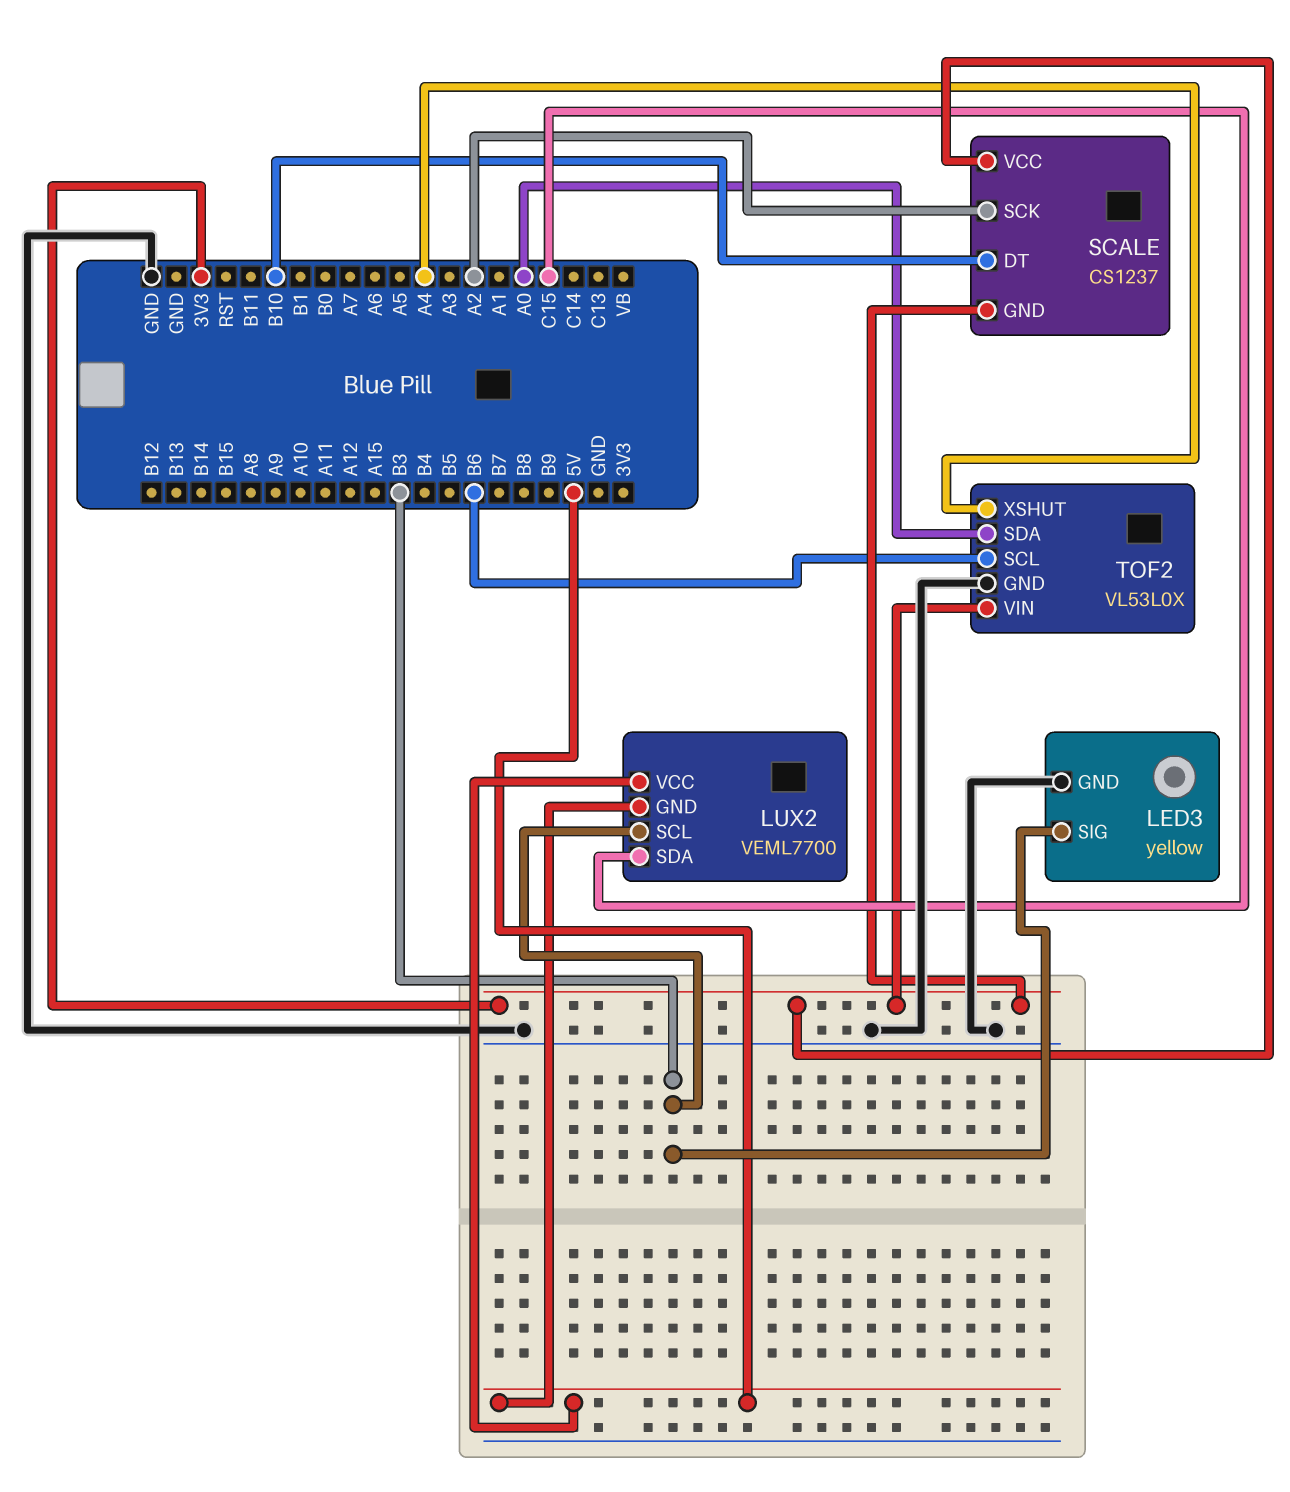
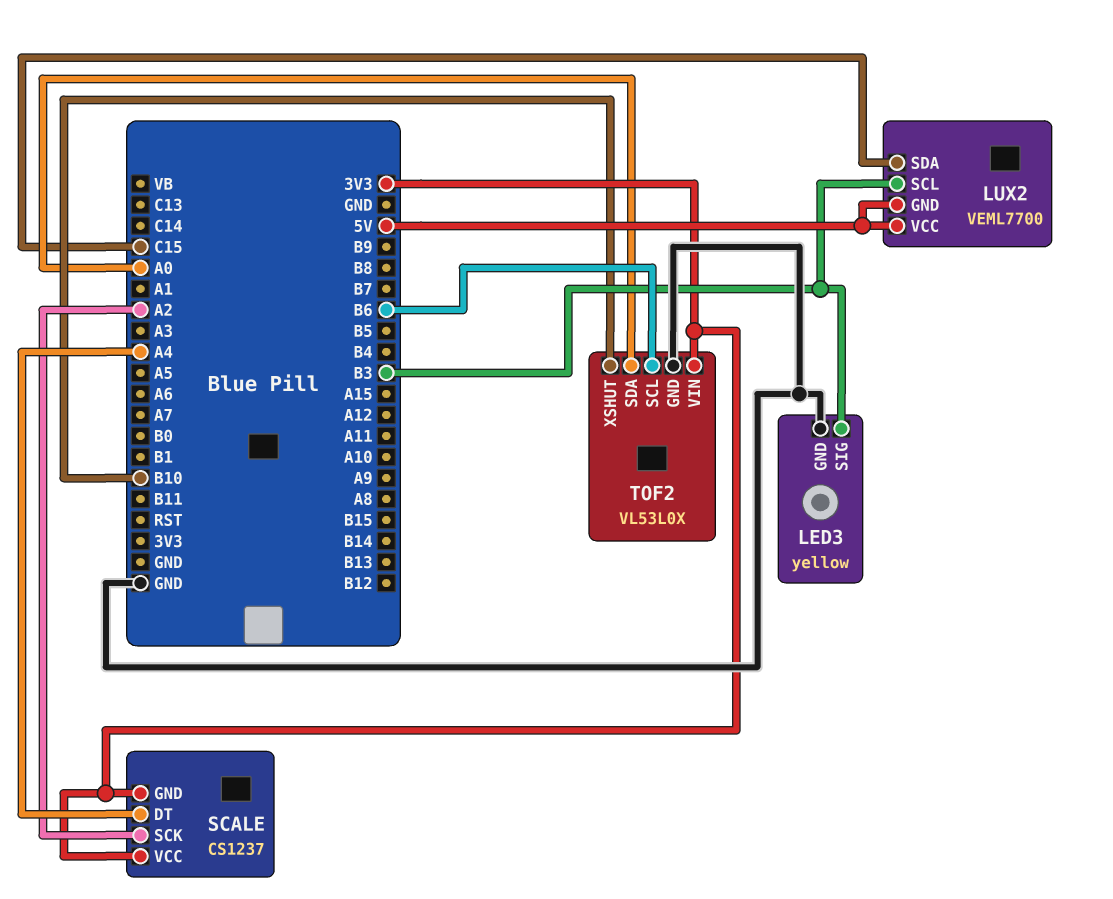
SCALE pin DT: B10 -> A4
TOF2 pin XSHUT: A4 -> B10

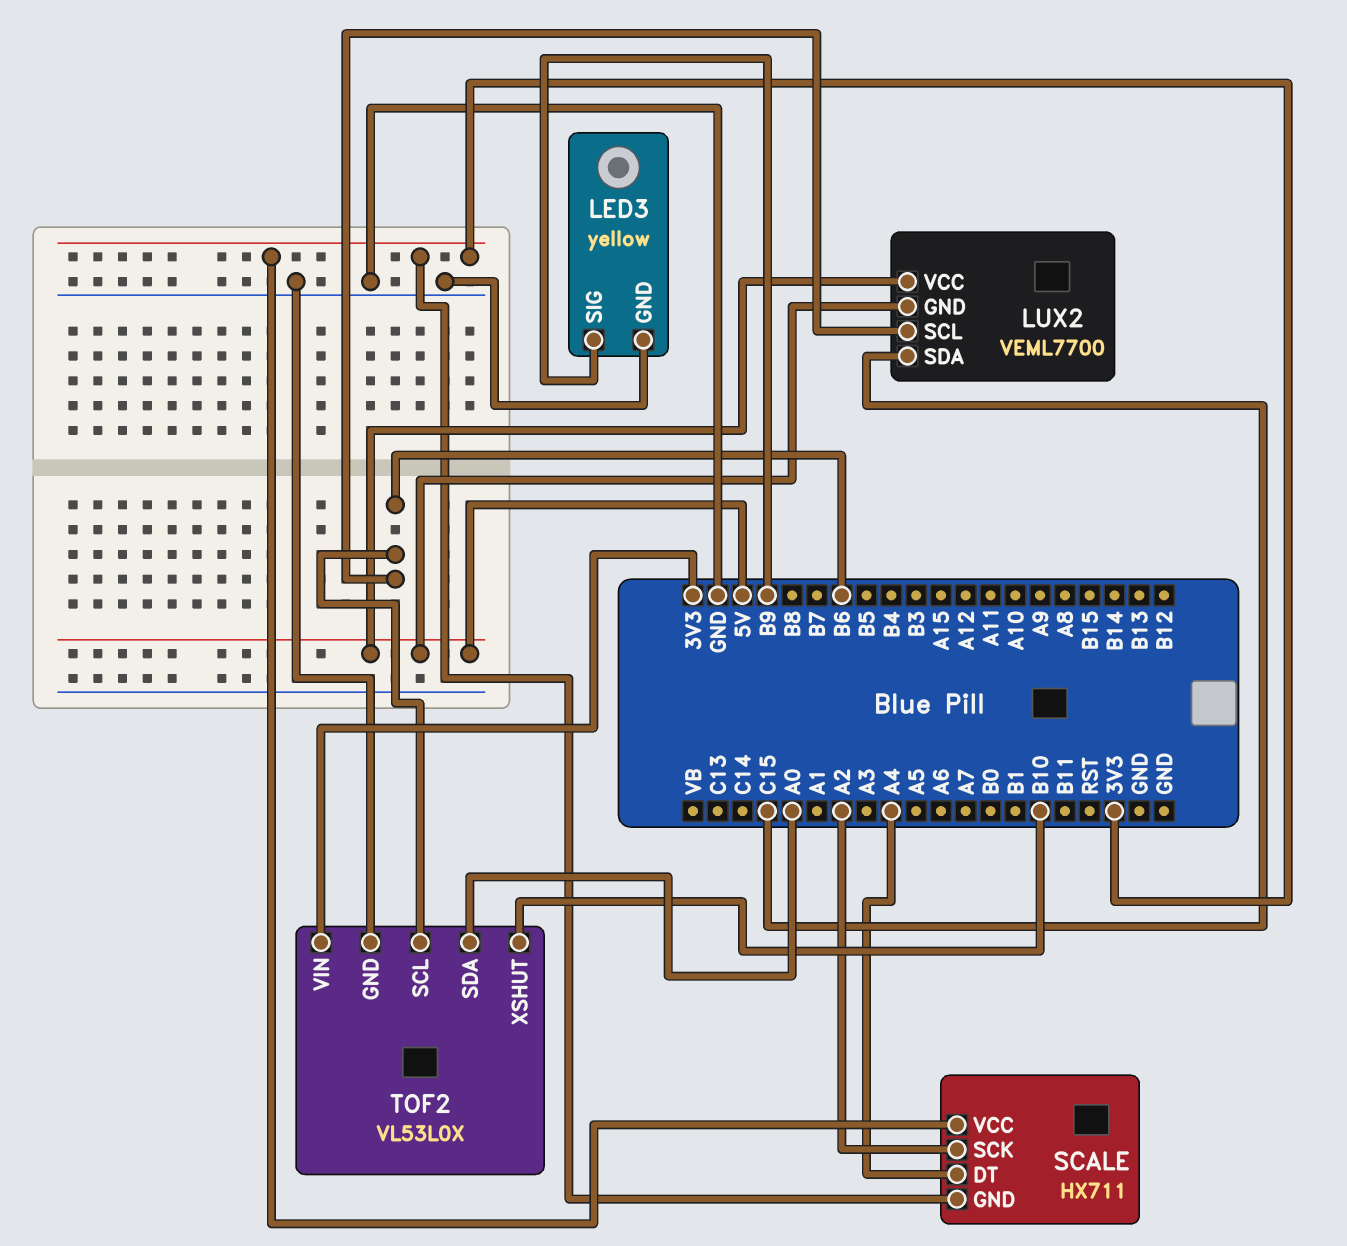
LED3 pin SIG: B3 -> B9
LUX2 pin SCL: B3 -> B6
SCALE: CS1237 -> HX711

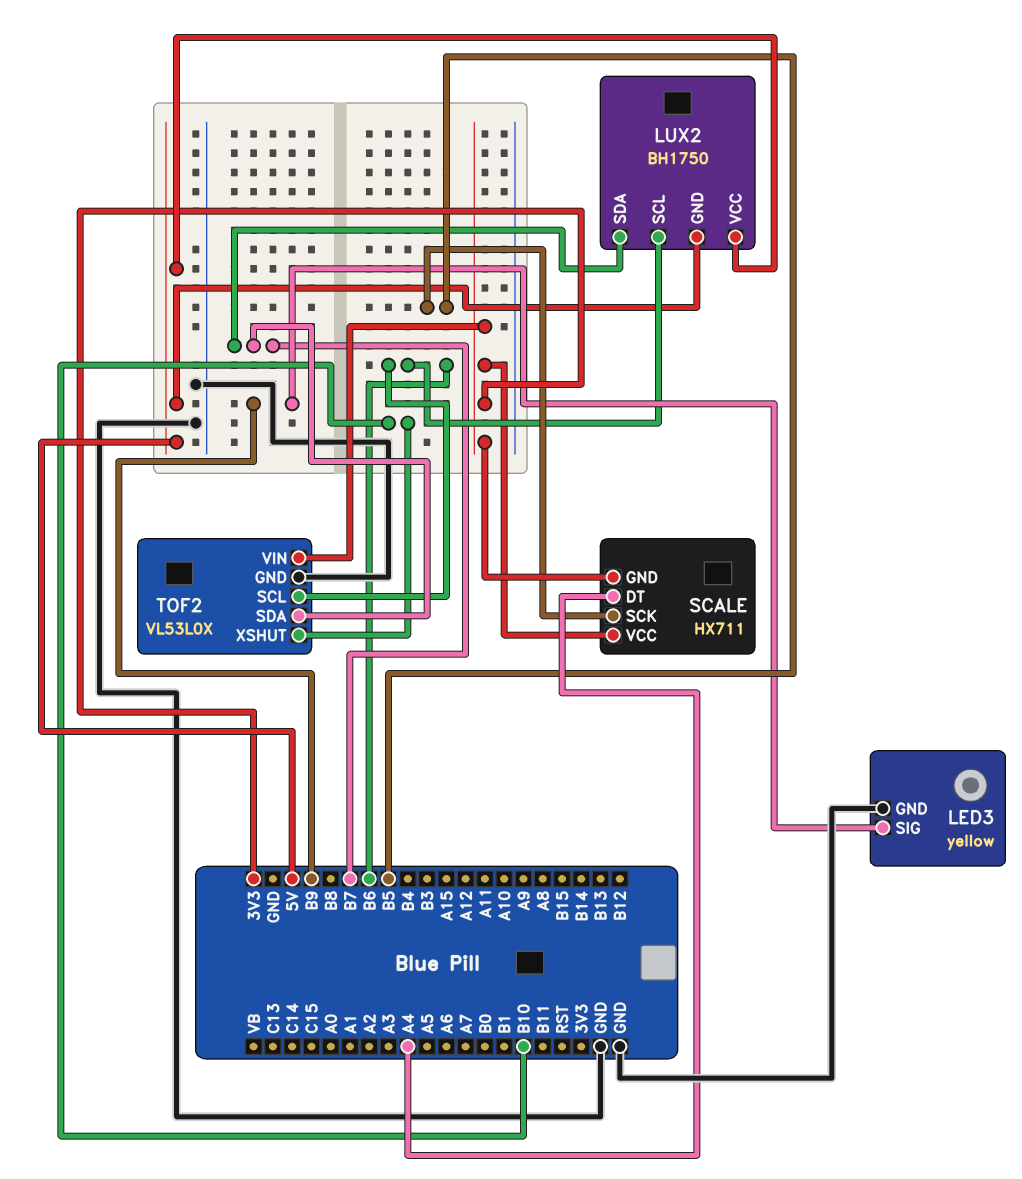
LUX2: VEML7700 -> BH1750
LUX2 pin SDA: C15 -> B7
SCALE pin SCK: A2 -> B5
TOF2 pin SDA: A0 -> B7

